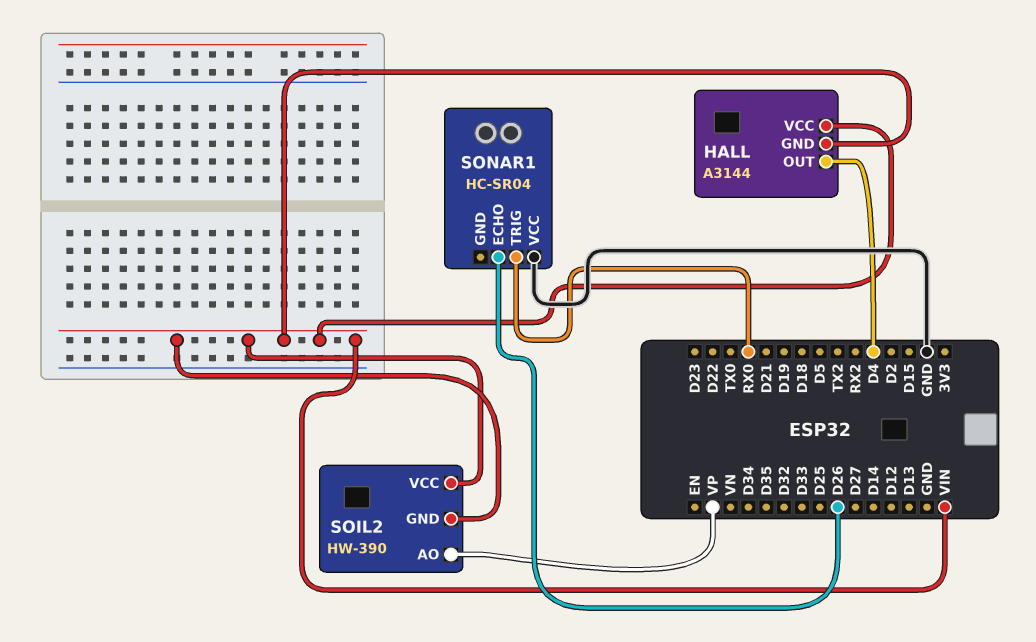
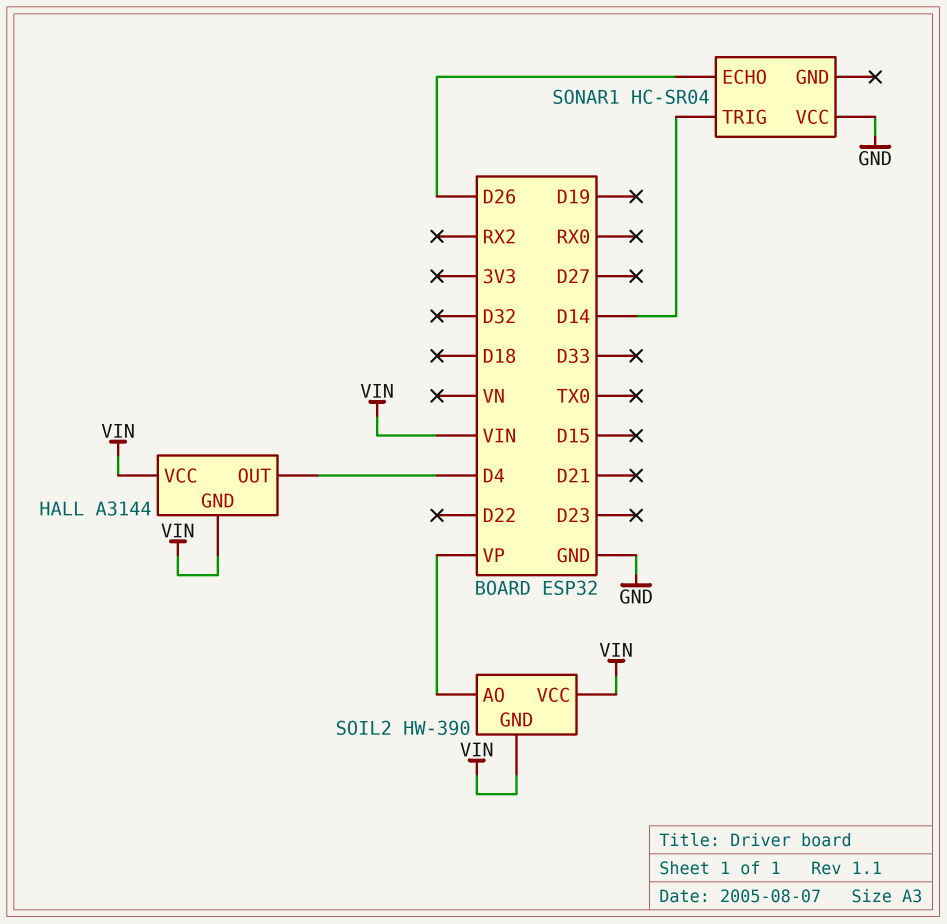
SONAR1 pin TRIG: RX0 -> D14

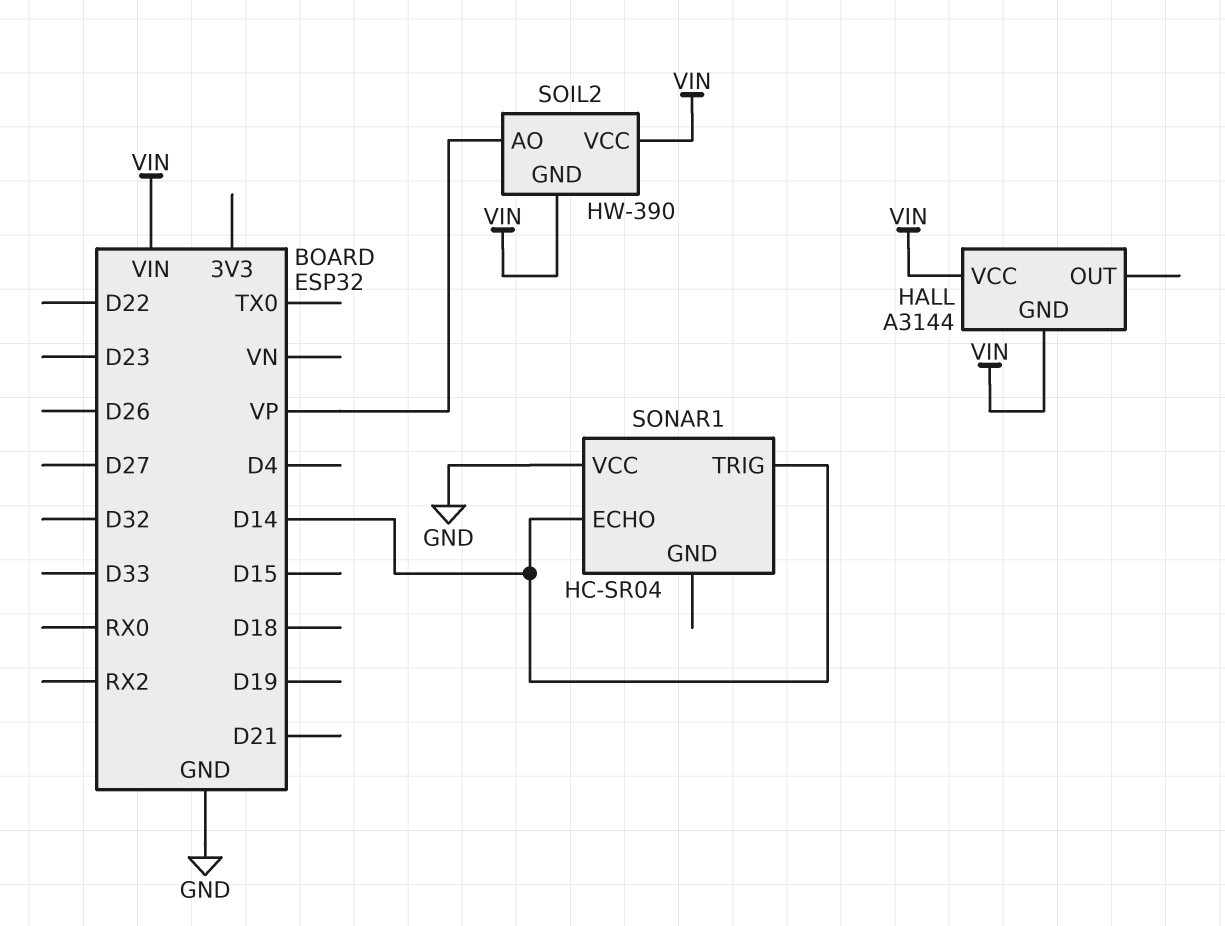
HALL pin OUT: D4 -> none
SONAR1 pin ECHO: D26 -> D14

